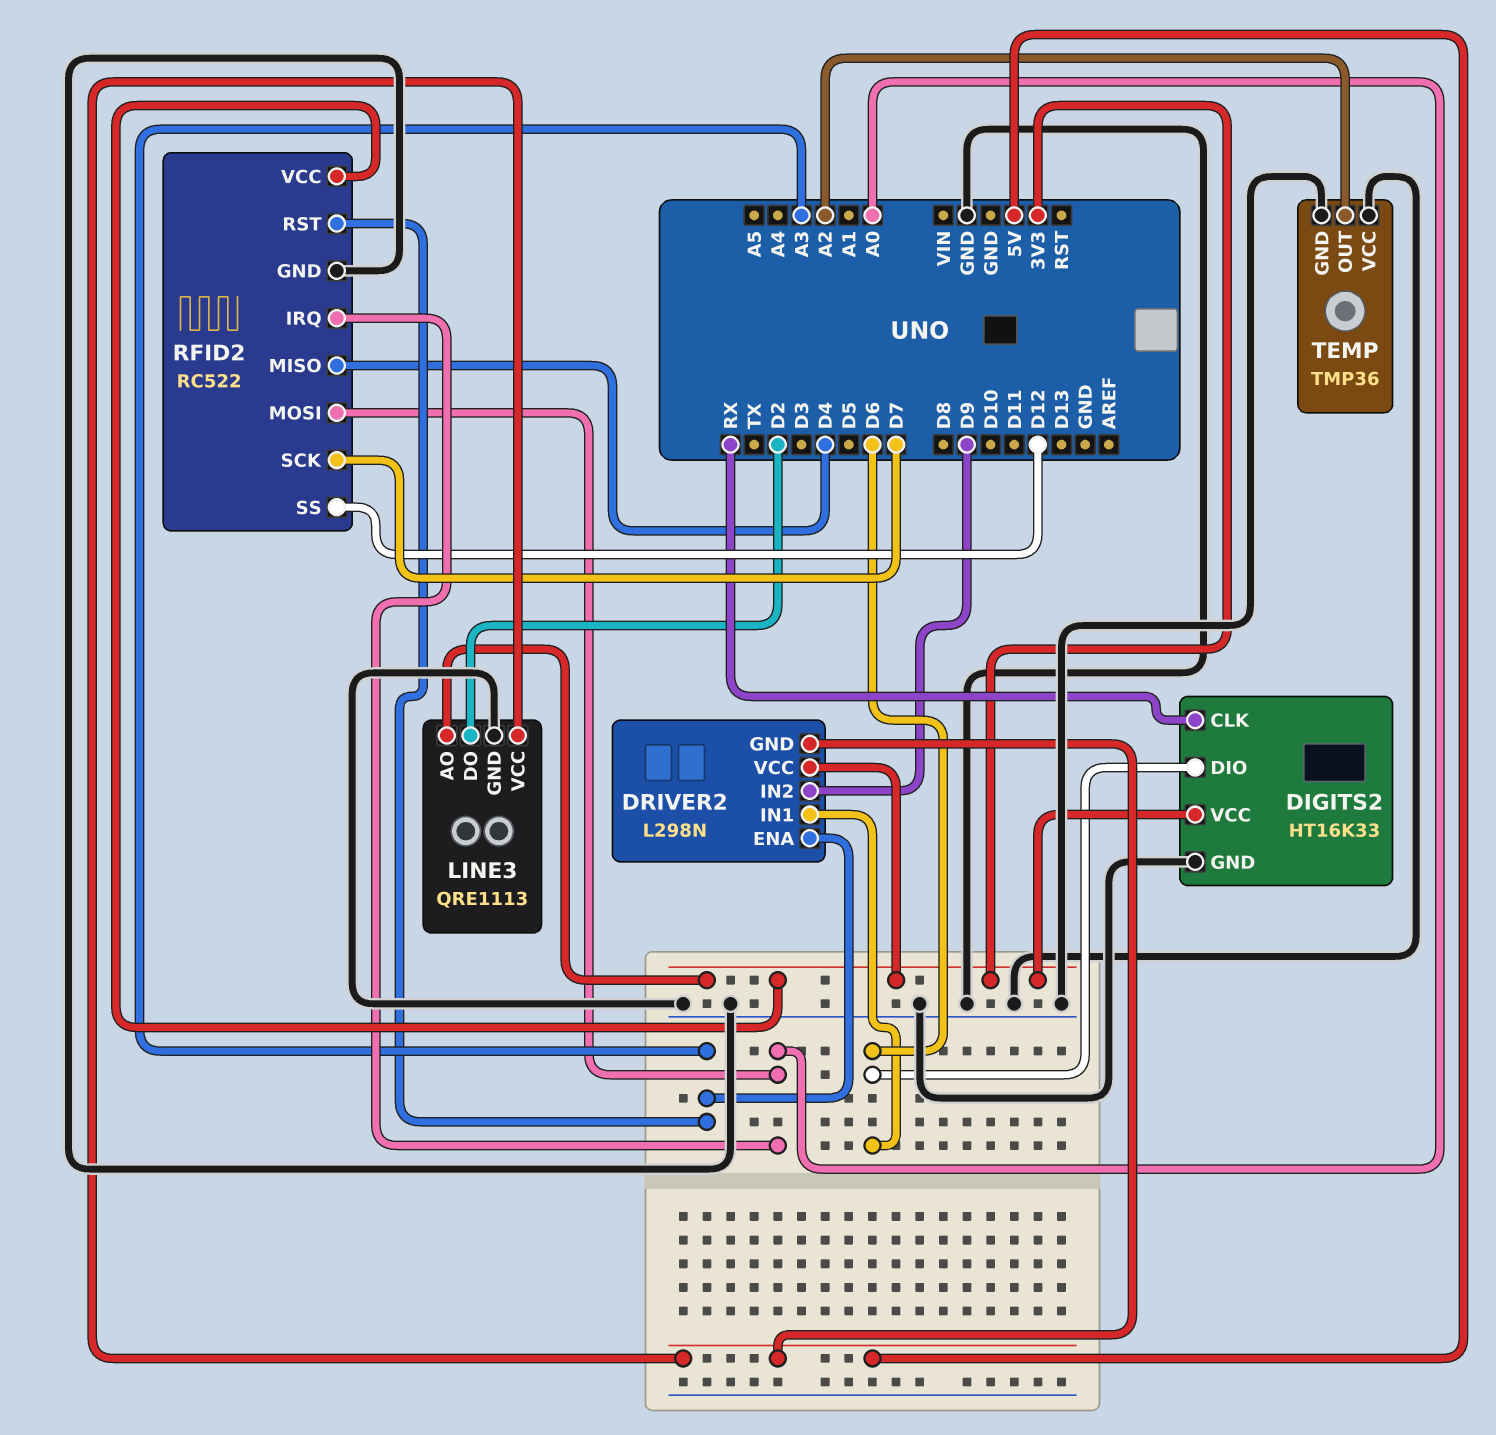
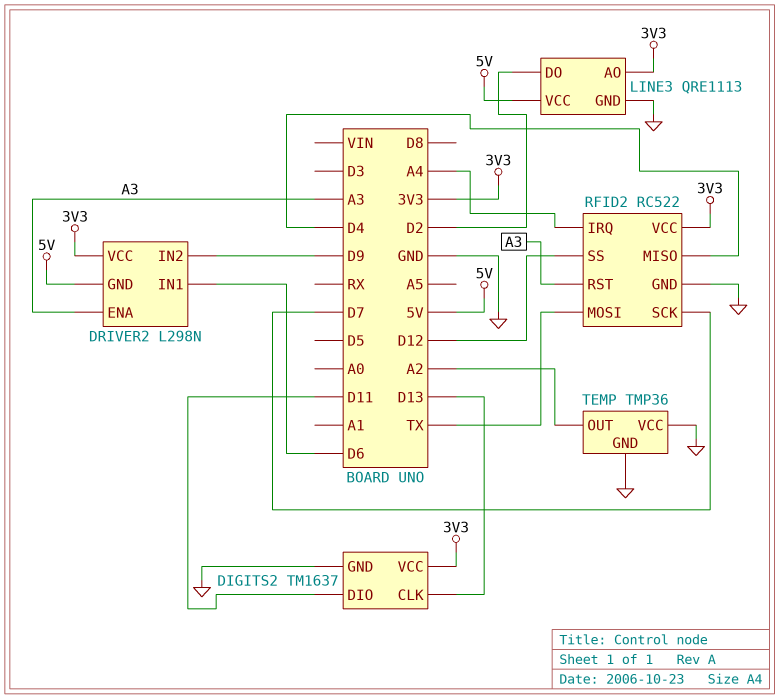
DIGITS2: HT16K33 -> TM1637
DIGITS2 pin CLK: RX -> D13
DIGITS2 pin DIO: D6 -> D11
RFID2 pin IRQ: A0 -> A4
RFID2 pin MOSI: A0 -> TX

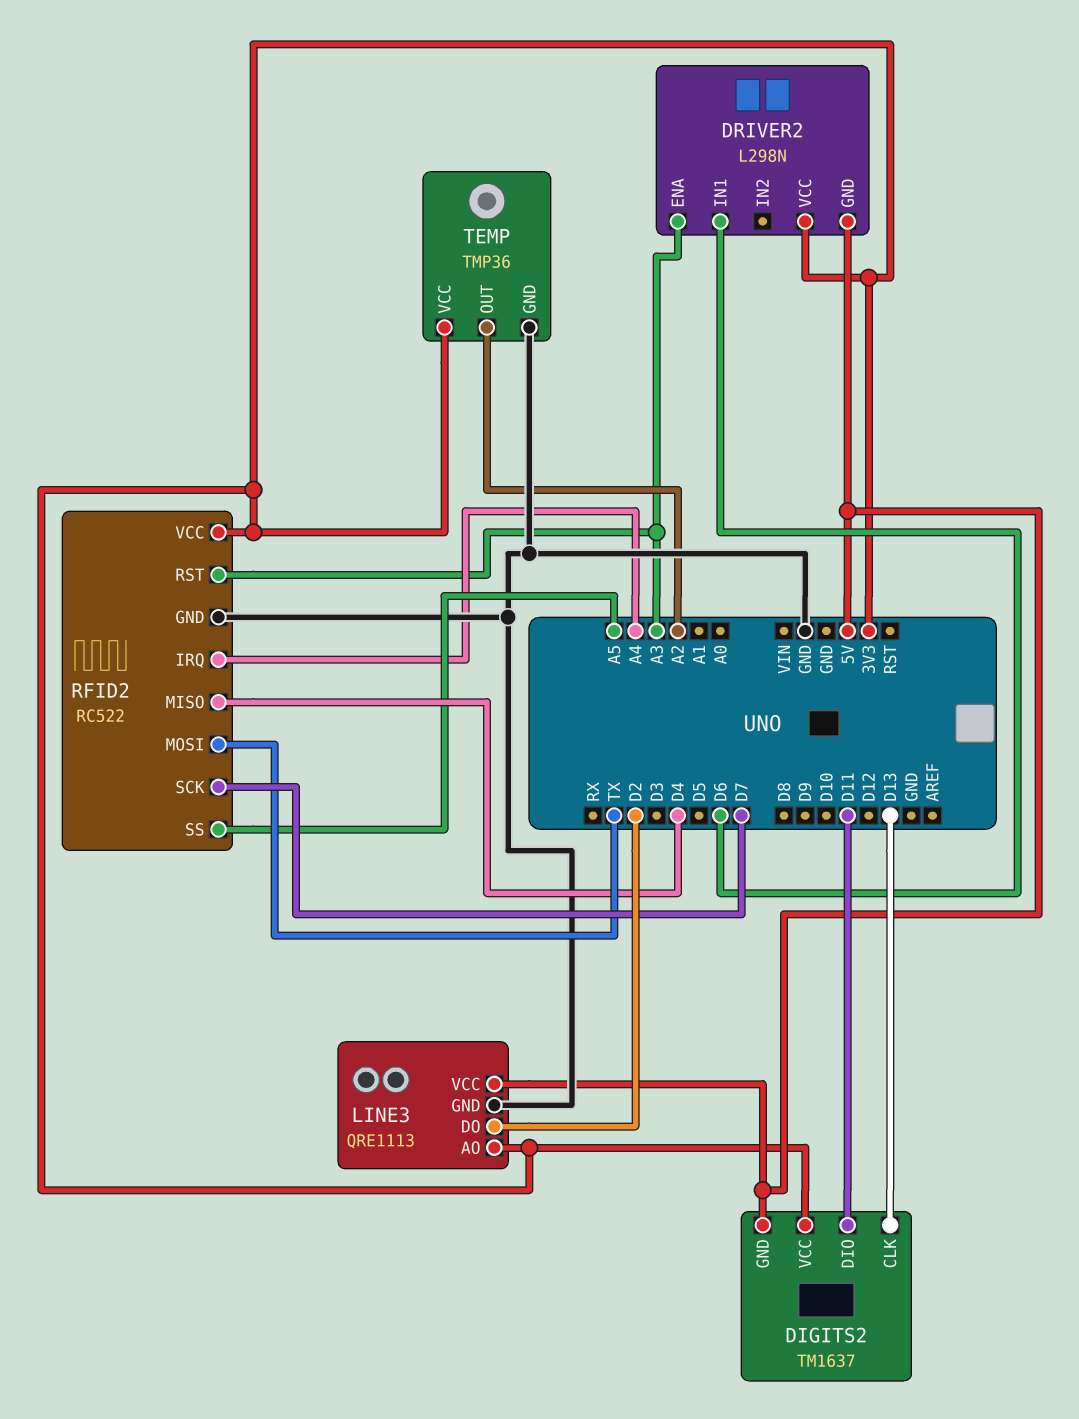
DIGITS2 pin GND: GND -> 5V
DRIVER2 pin IN2: D9 -> none
RFID2 pin SS: D12 -> A5
TEMP pin VCC: GND -> 3V3

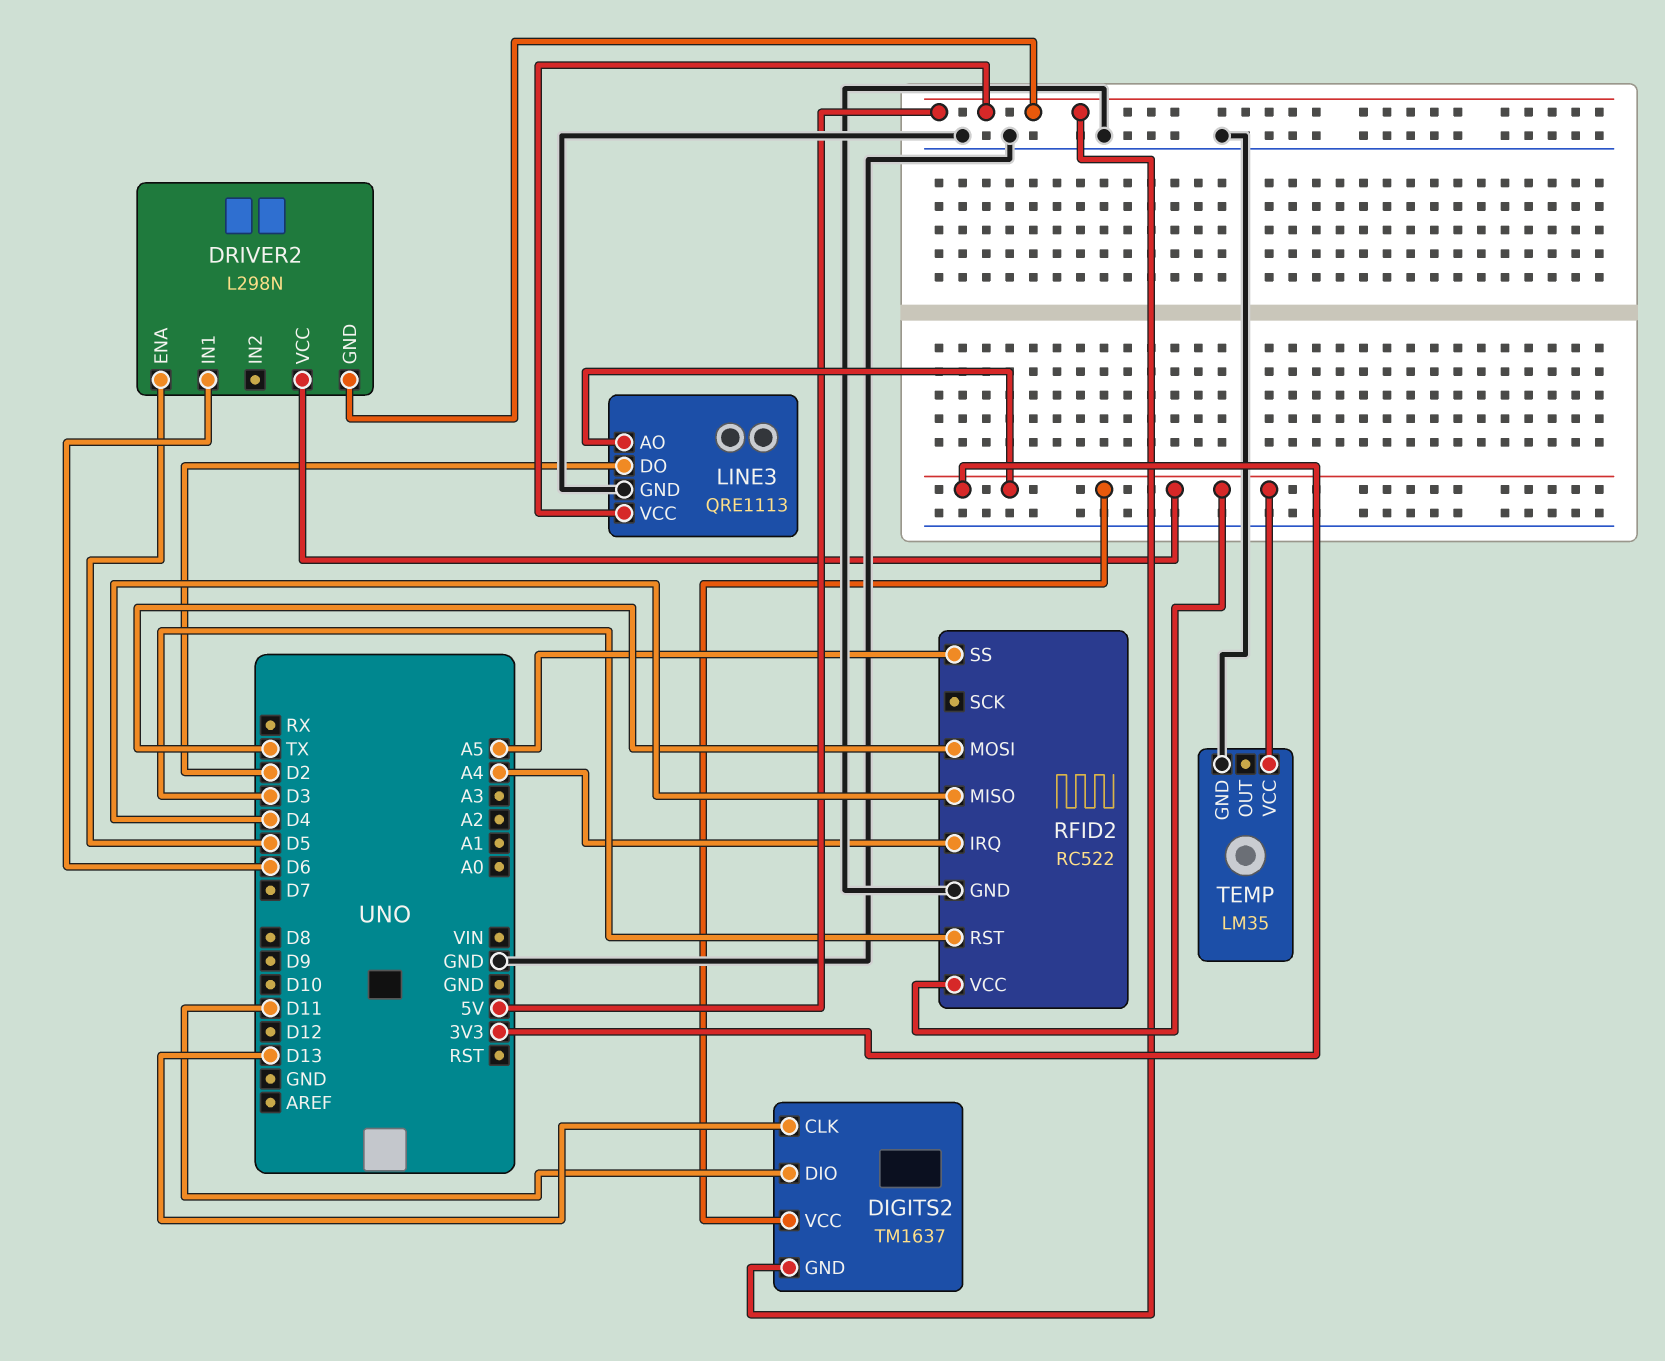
DRIVER2 pin ENA: A3 -> D5
RFID2 pin RST: A3 -> D3
RFID2 pin SCK: D7 -> none
TEMP: TMP36 -> LM35
TEMP pin OUT: A2 -> none

